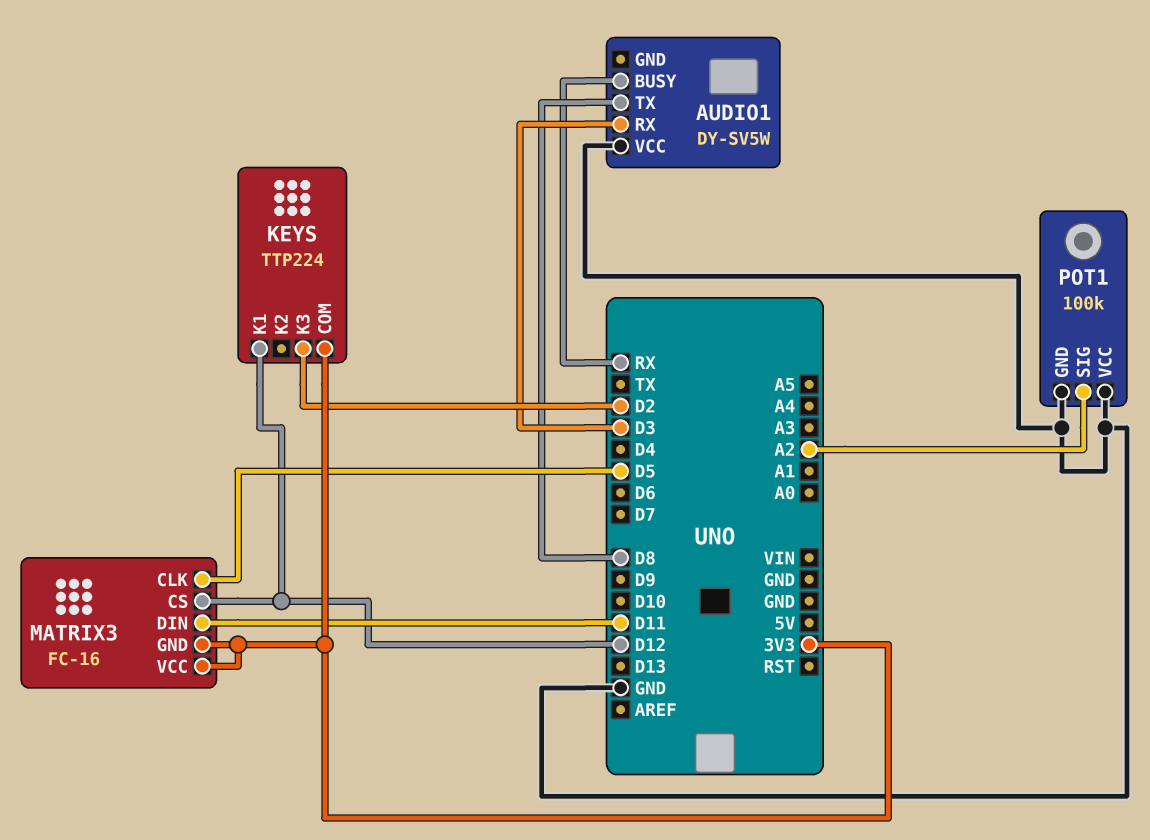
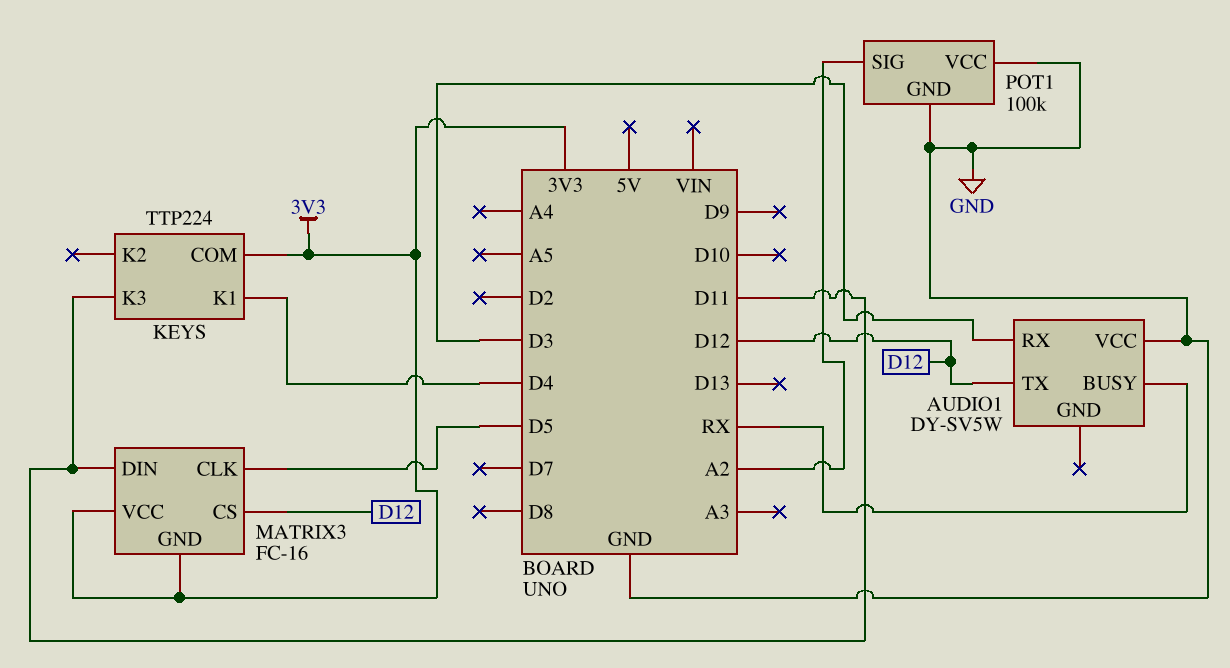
AUDIO1 pin TX: D8 -> D12
KEYS pin K1: D12 -> D4
KEYS pin K3: D2 -> D11

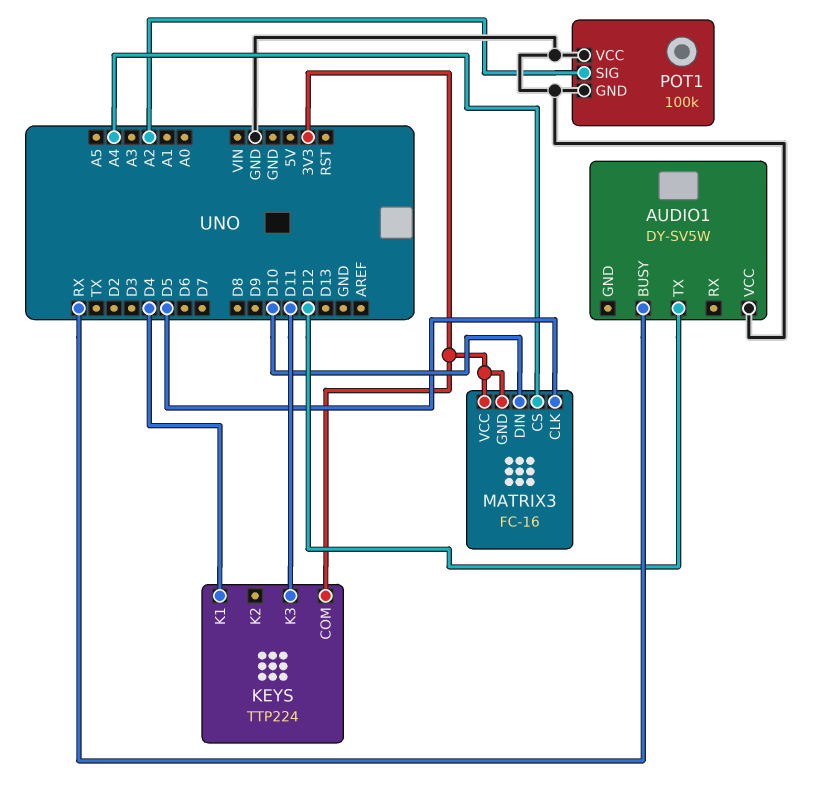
AUDIO1 pin RX: D3 -> none
MATRIX3 pin CS: D12 -> A4
MATRIX3 pin DIN: D11 -> D10

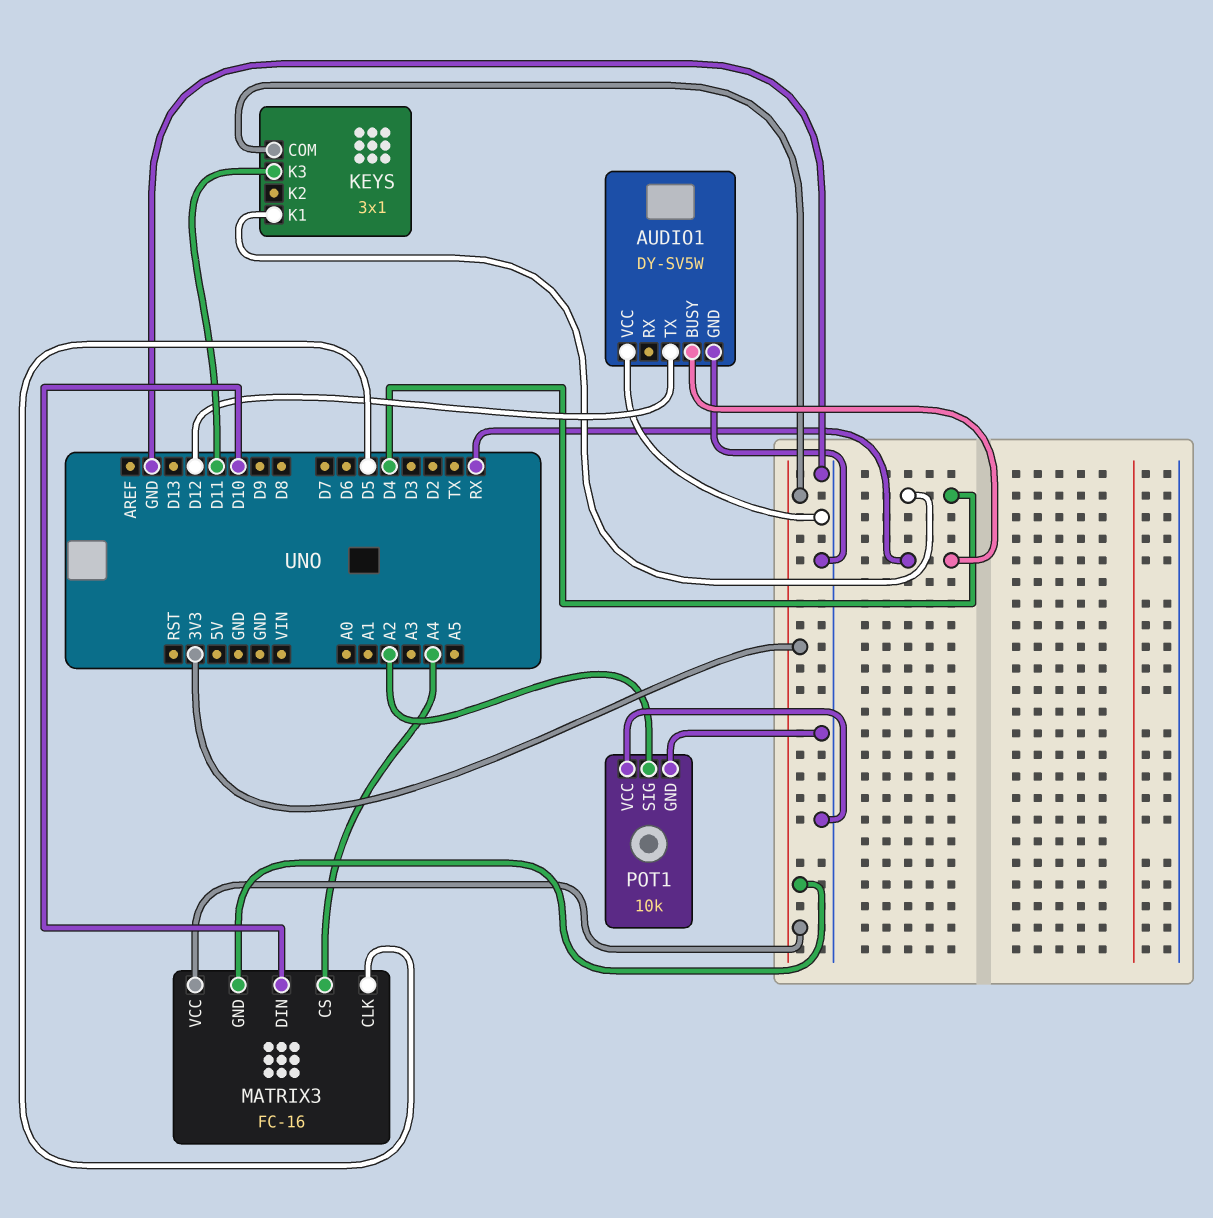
AUDIO1 pin GND: none -> GND
KEYS: TTP224 -> 3x1
POT1: 100k -> 10k

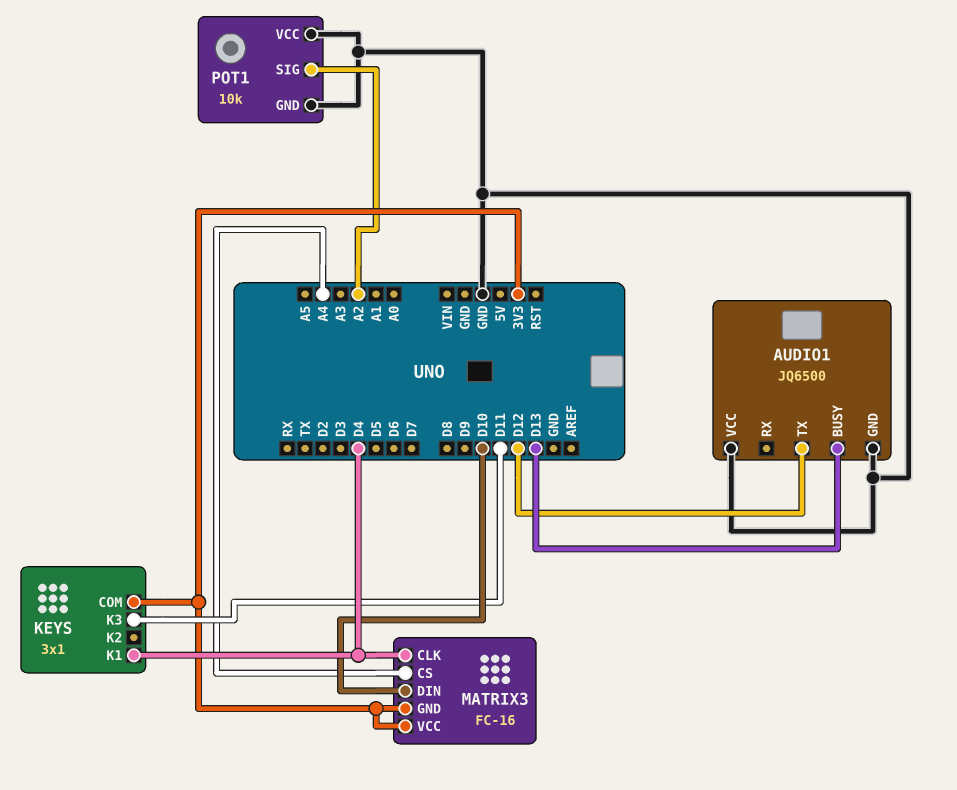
AUDIO1: DY-SV5W -> JQ6500
AUDIO1 pin BUSY: RX -> D13
MATRIX3 pin CLK: D5 -> D4

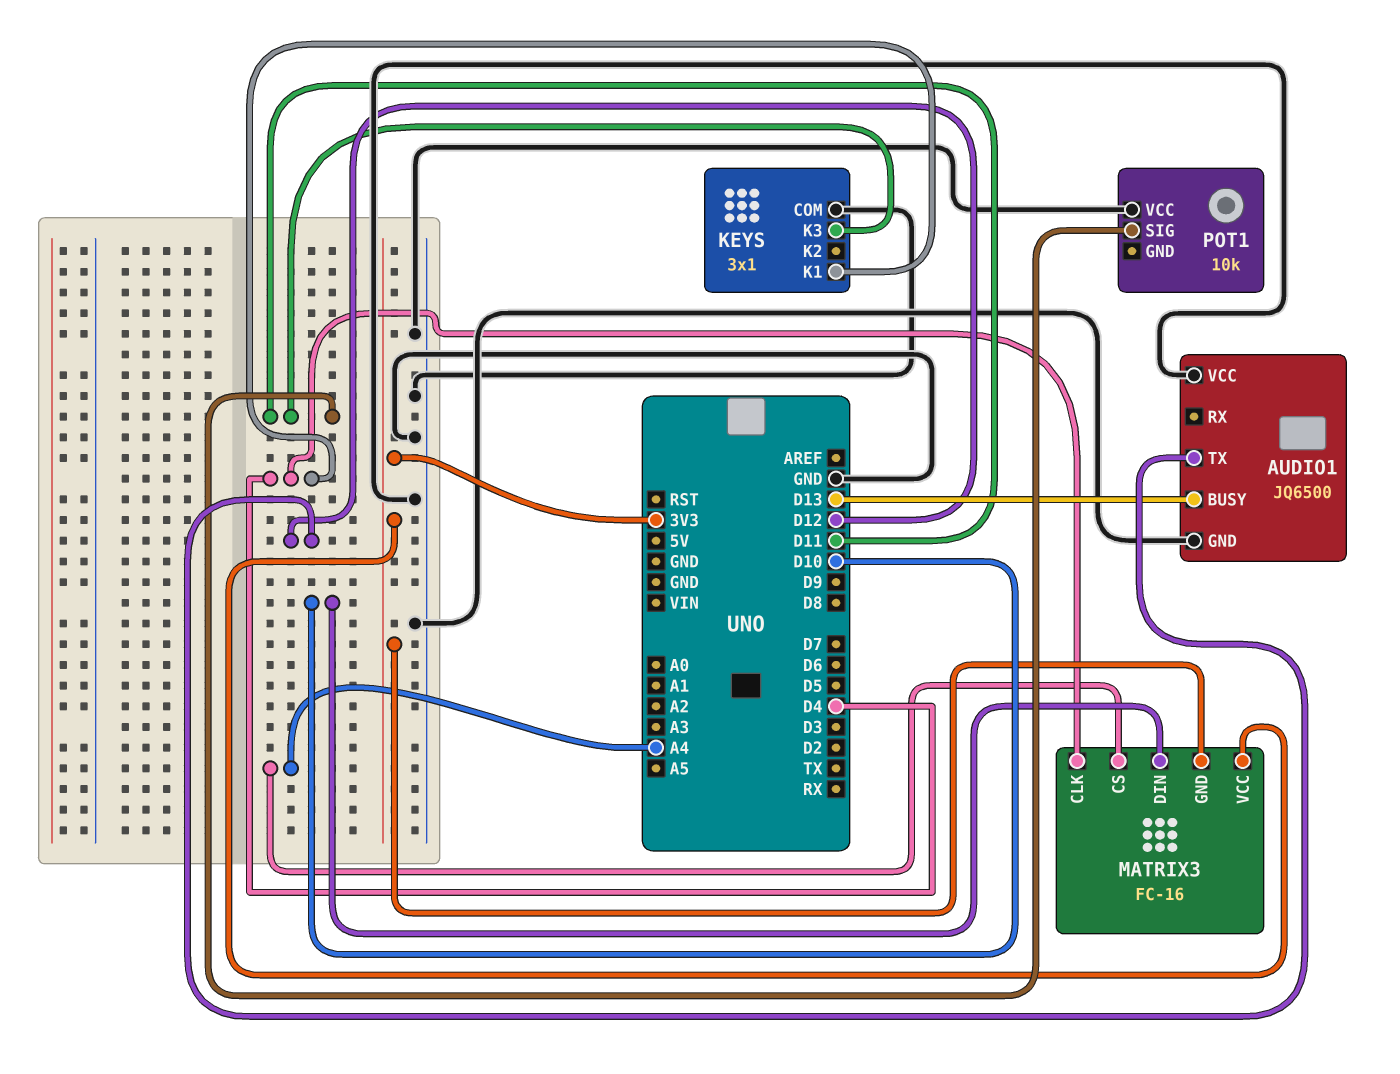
KEYS pin COM: 3V3 -> GND
POT1 pin GND: GND -> none
POT1 pin SIG: A2 -> D11

